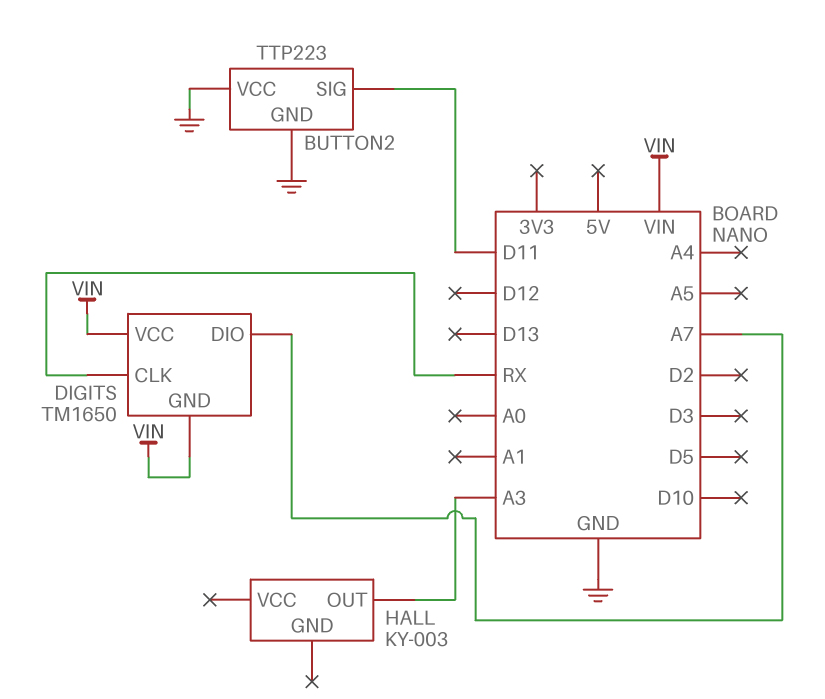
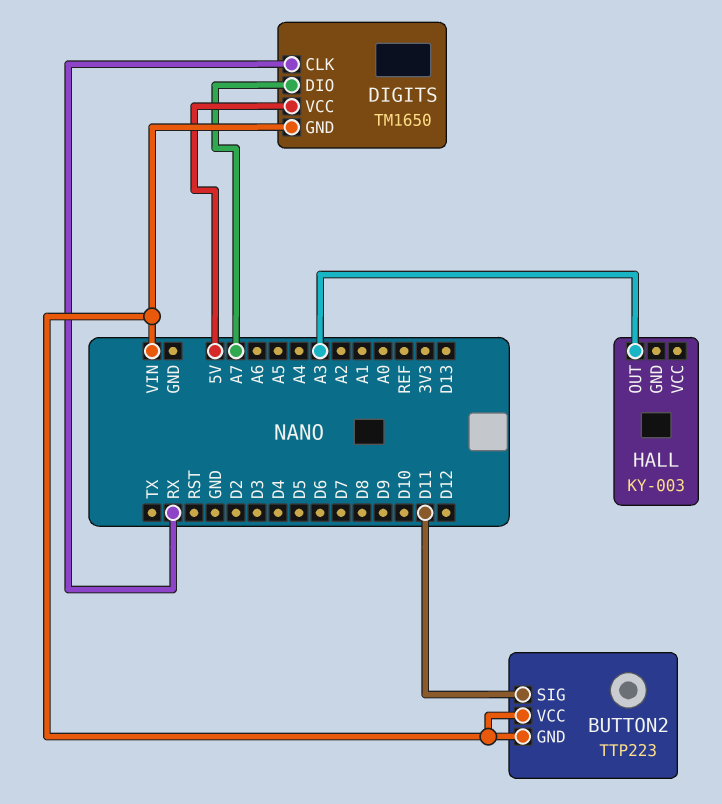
BUTTON2 pin GND: GND -> VIN
BUTTON2 pin VCC: GND -> VIN
DIGITS pin VCC: VIN -> 5V

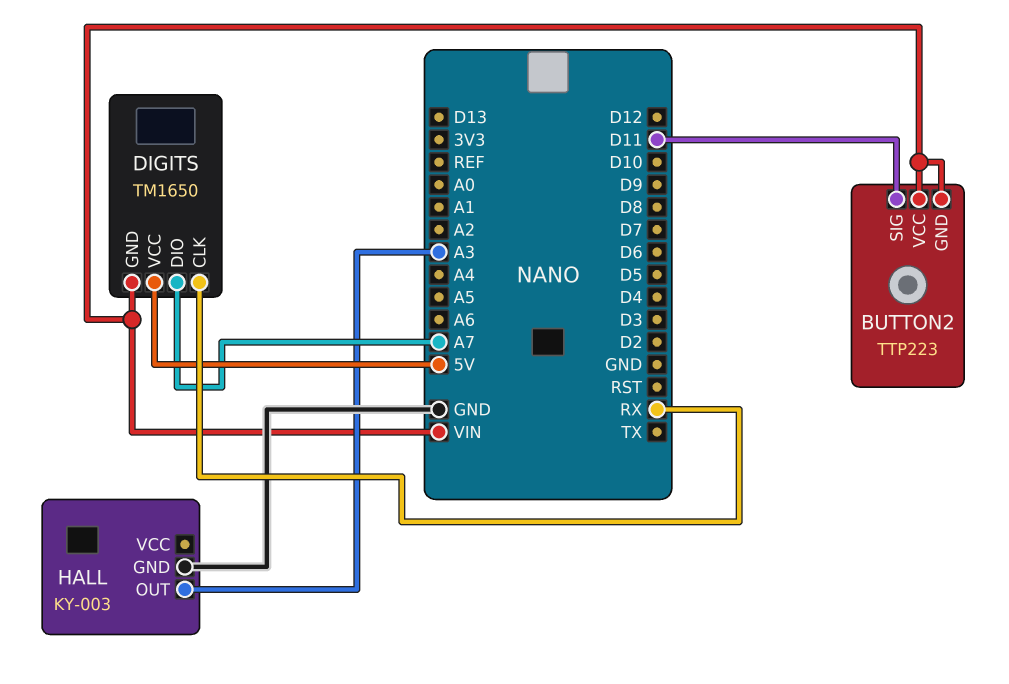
HALL pin GND: none -> GND

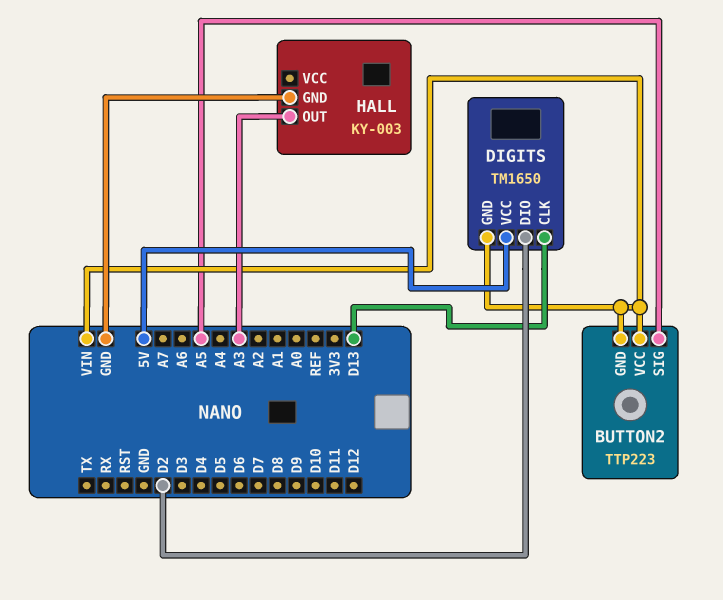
BUTTON2 pin SIG: D11 -> A5
DIGITS pin CLK: RX -> D13
DIGITS pin DIO: A7 -> D2

